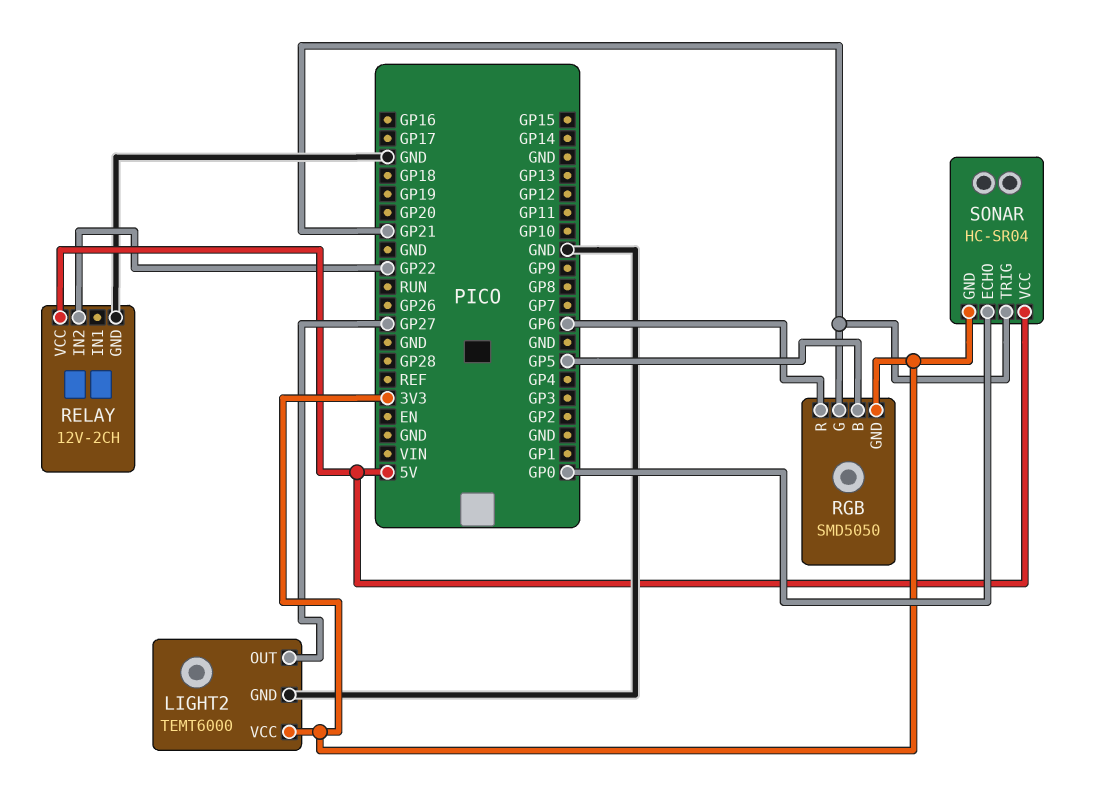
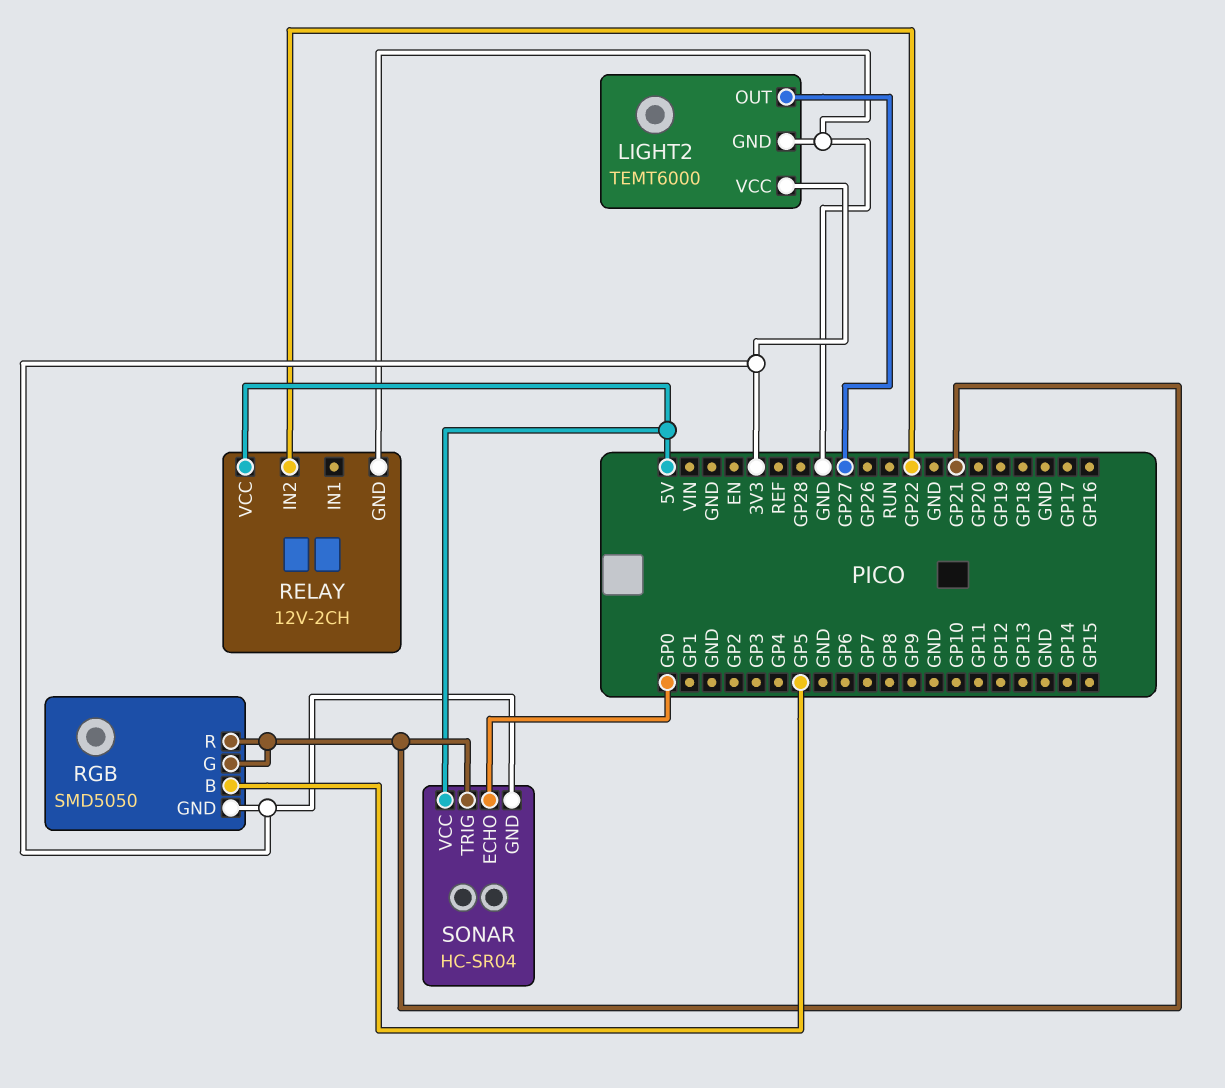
RGB pin R: GP6 -> GP21

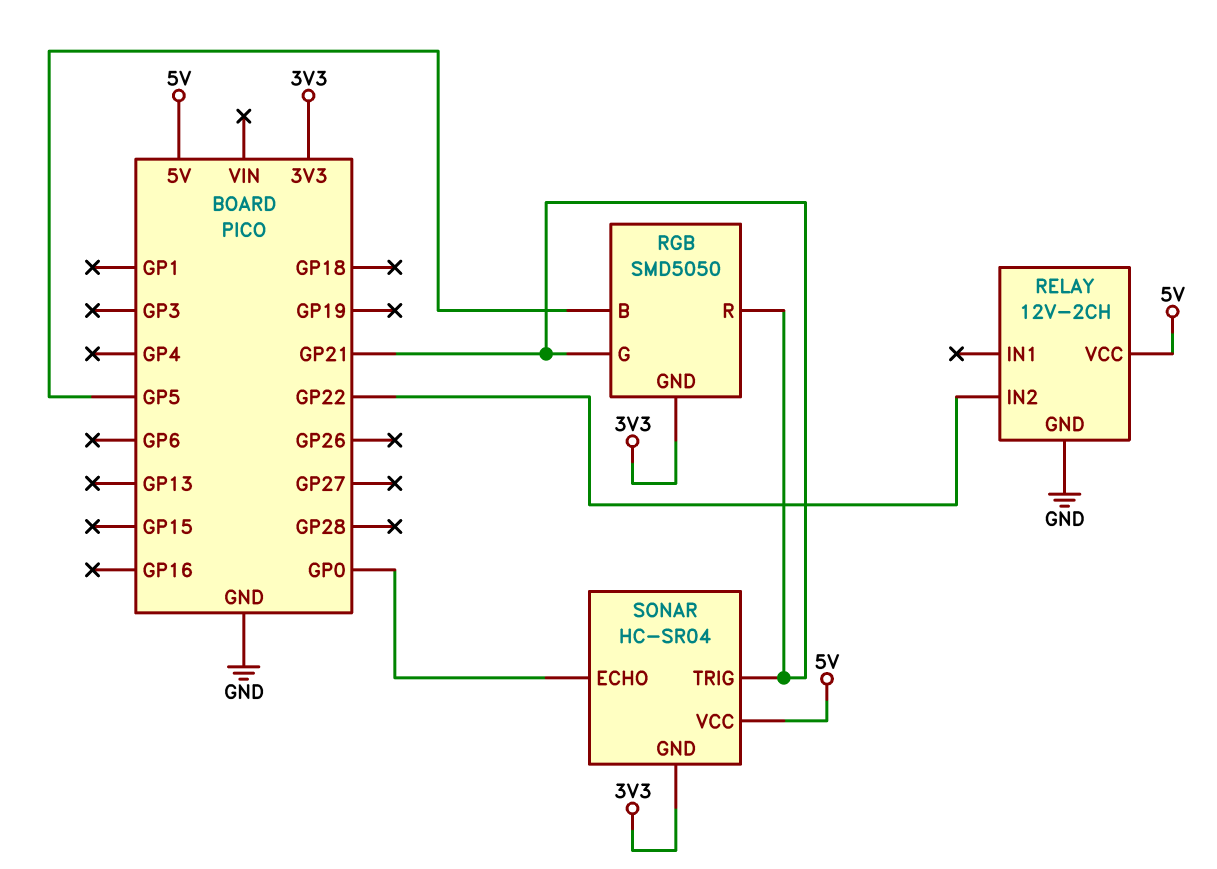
LIGHT2: TEMT6000 -> none
LIGHT2 pin GND: GND -> none
LIGHT2 pin OUT: GP27 -> none
LIGHT2 pin VCC: 3V3 -> none

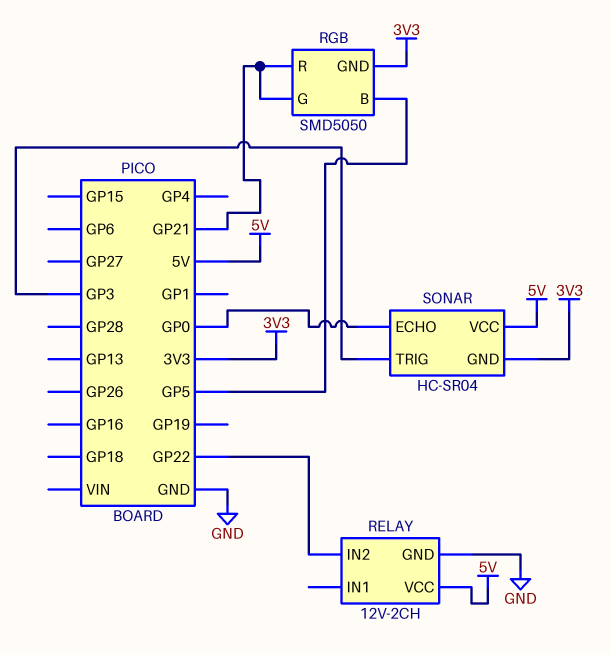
SONAR pin TRIG: GP21 -> GP3

